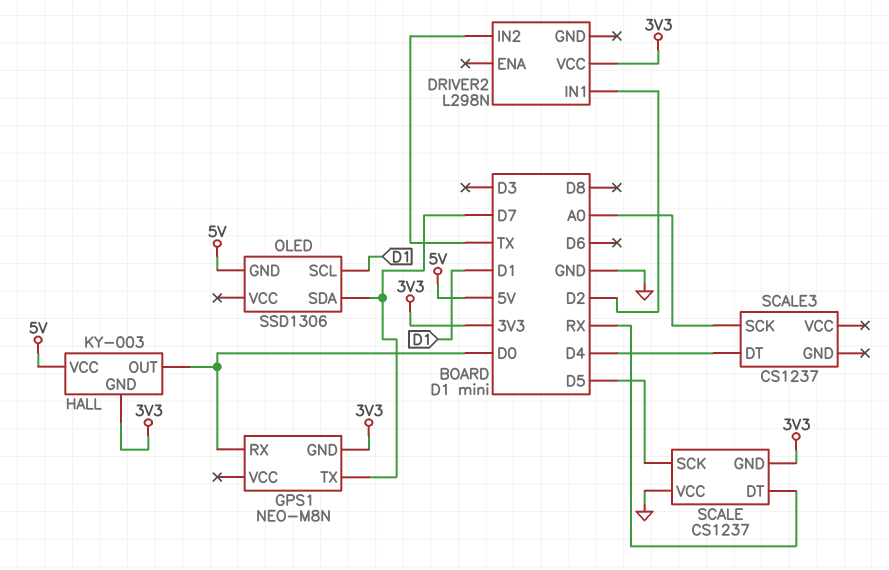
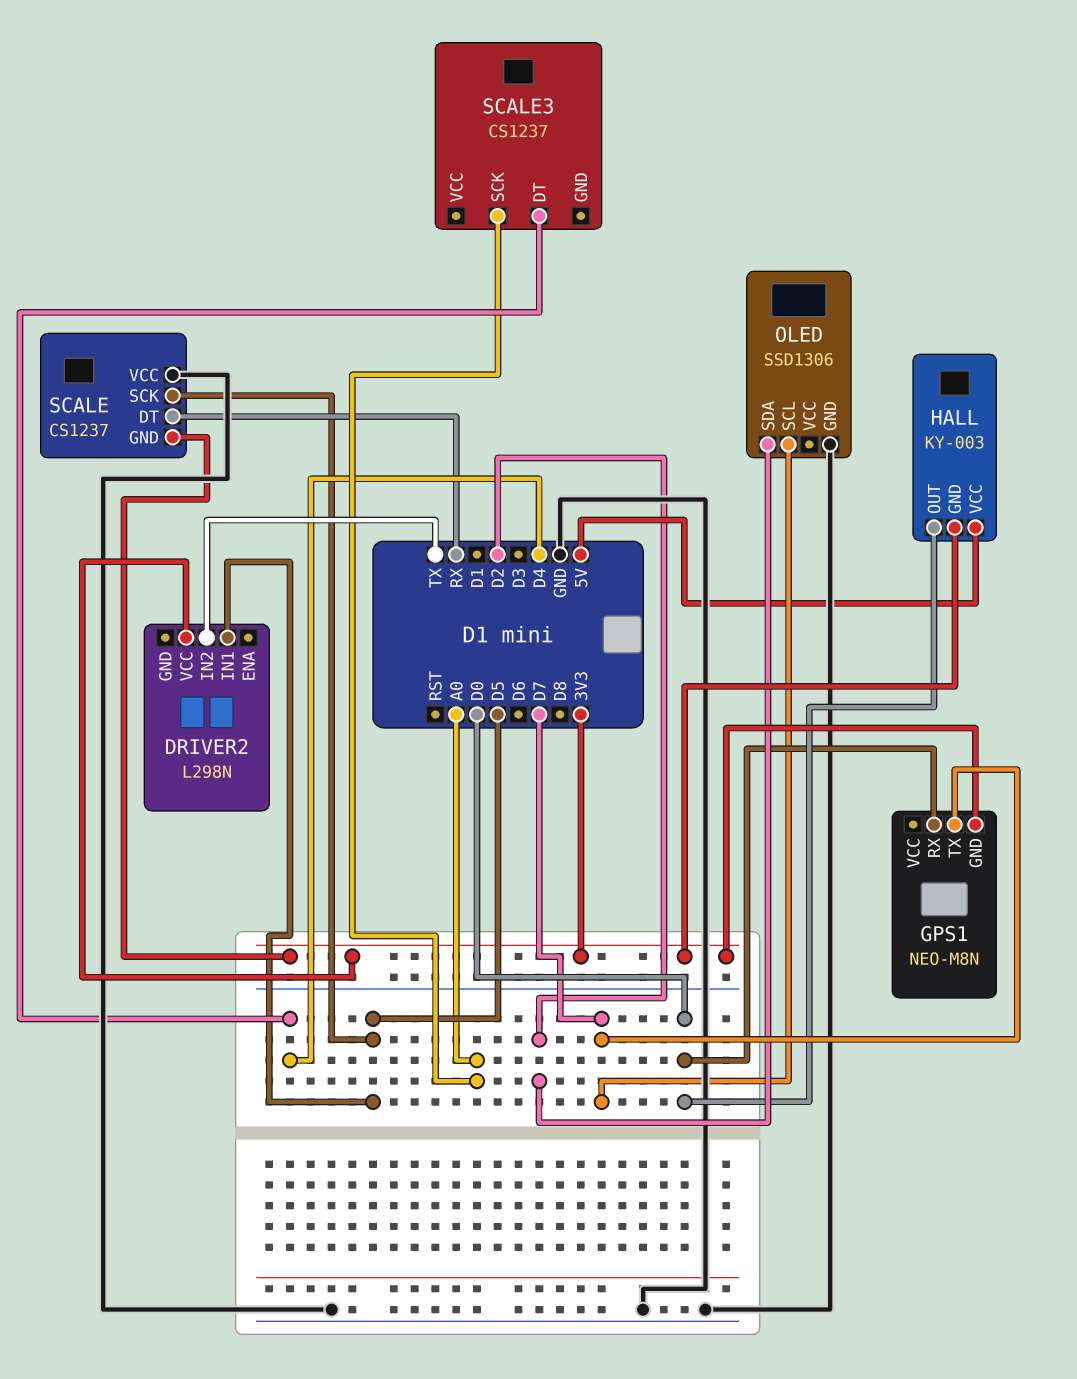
DRIVER2 pin IN1: D2 -> D5
OLED pin GND: 5V -> GND
OLED pin SCL: D1 -> D7
OLED pin SDA: D7 -> D2

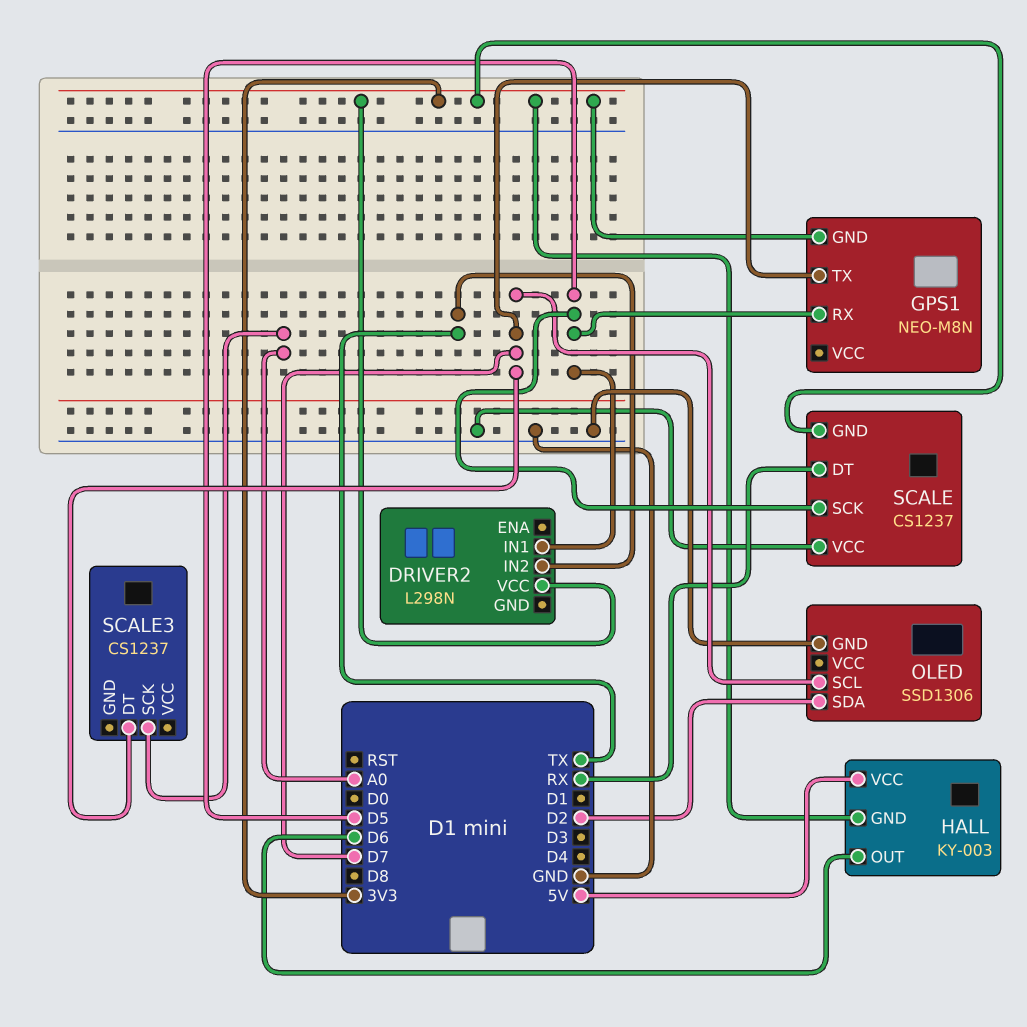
GPS1 pin RX: D0 -> D5
HALL pin OUT: D0 -> D6
SCALE3 pin DT: D4 -> D7

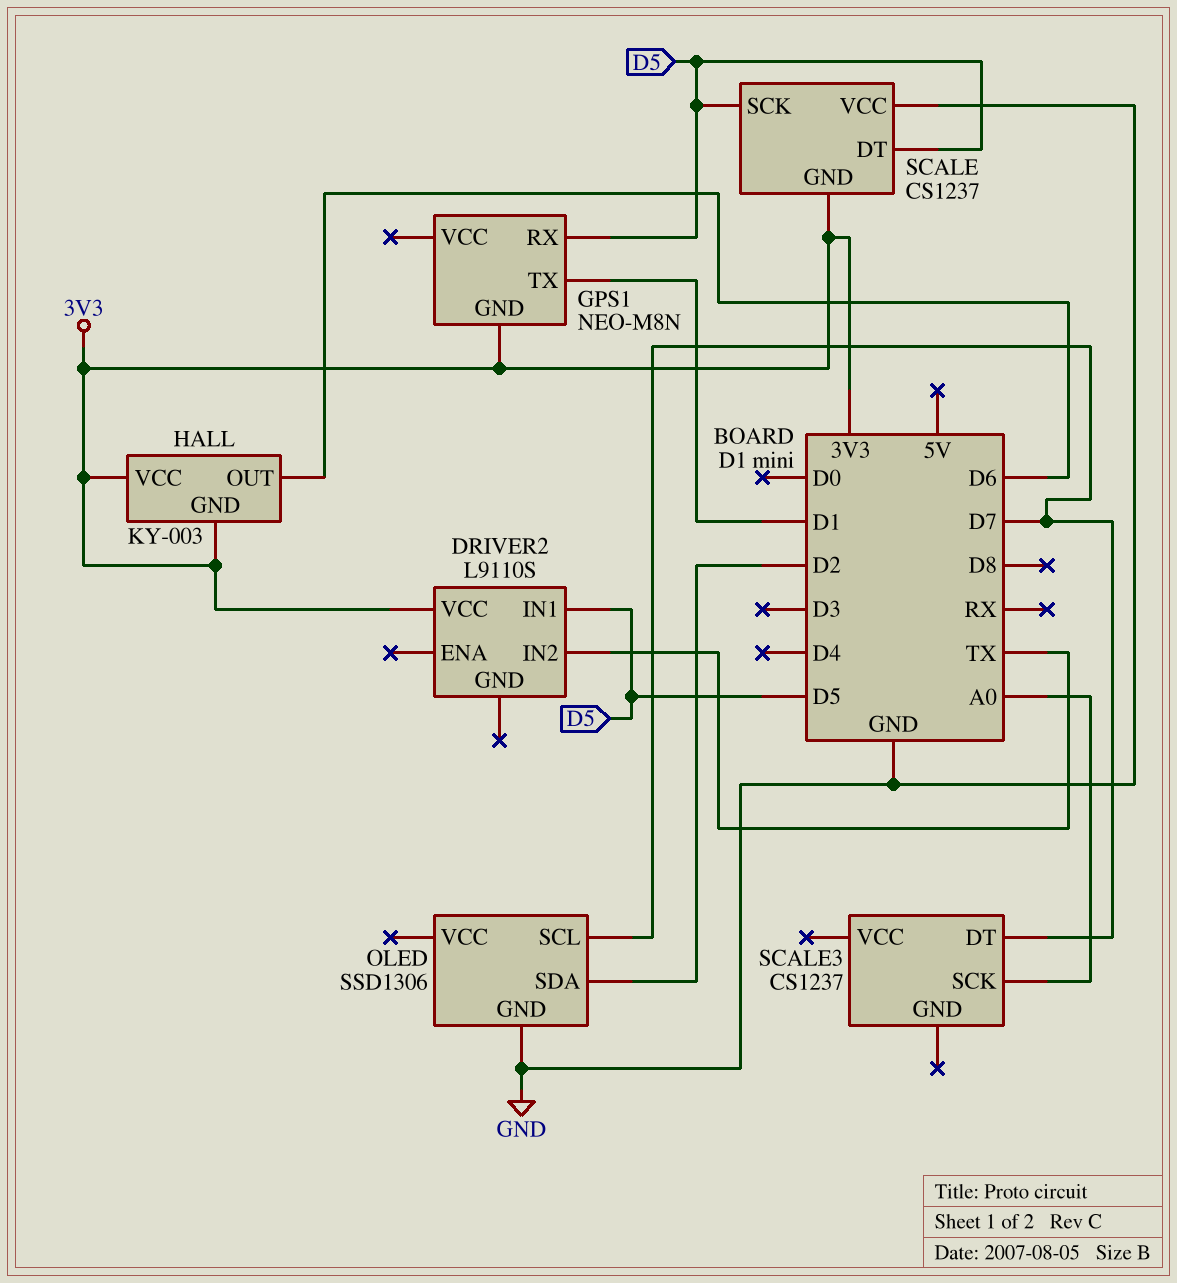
DRIVER2: L298N -> L9110S
GPS1 pin TX: D7 -> D1
HALL pin VCC: 5V -> 3V3
SCALE pin DT: RX -> D5

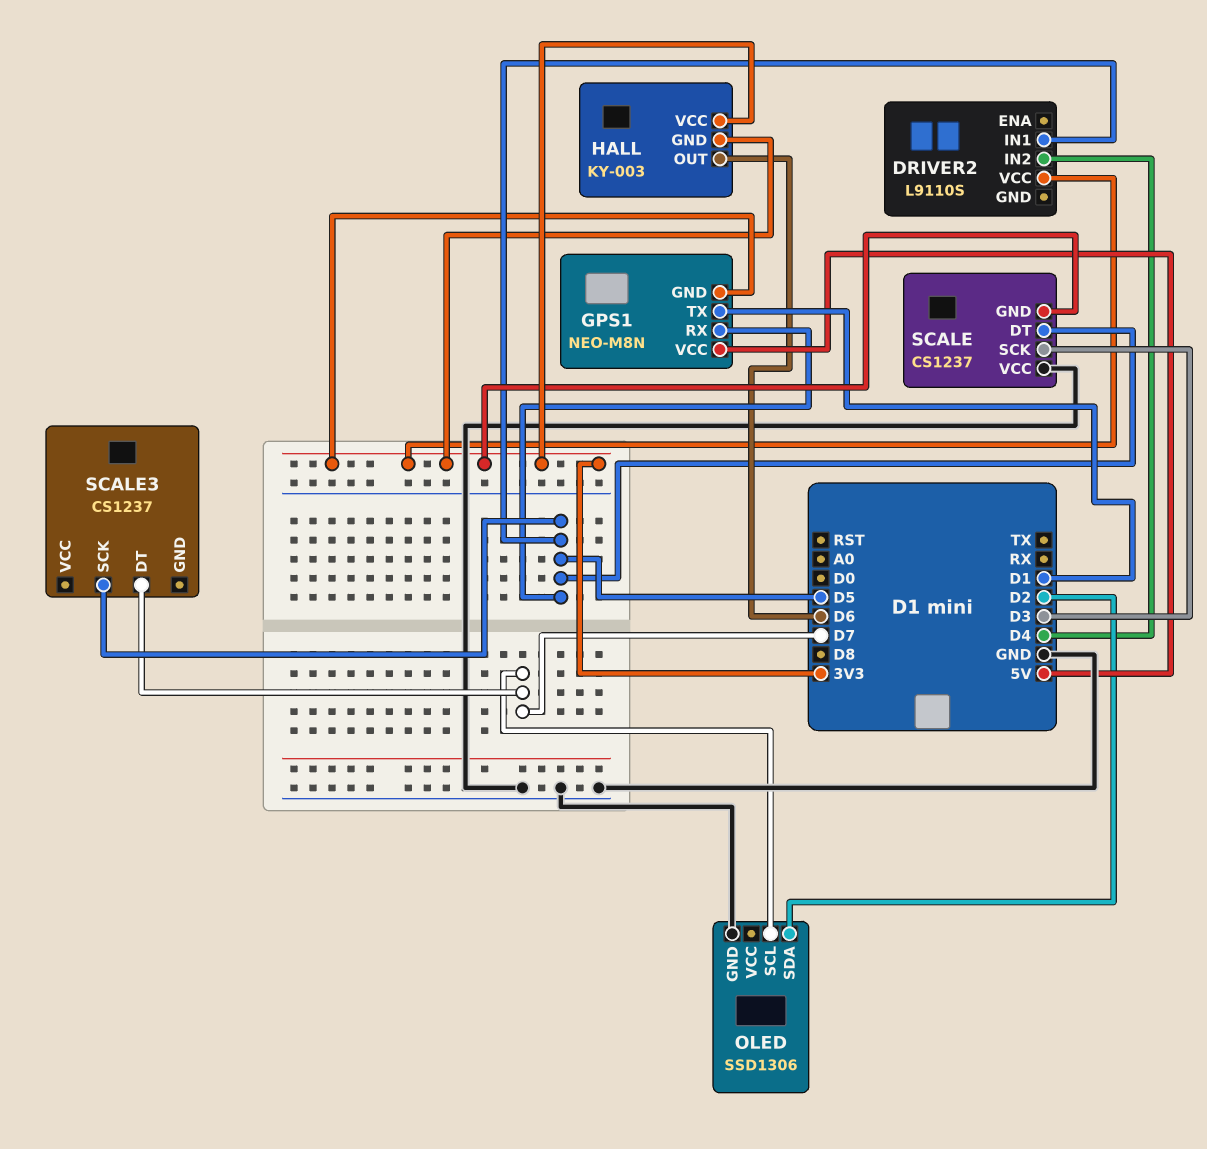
DRIVER2 pin IN2: TX -> D4
GPS1 pin VCC: none -> 5V
SCALE pin SCK: D5 -> D3
SCALE3 pin SCK: A0 -> D5

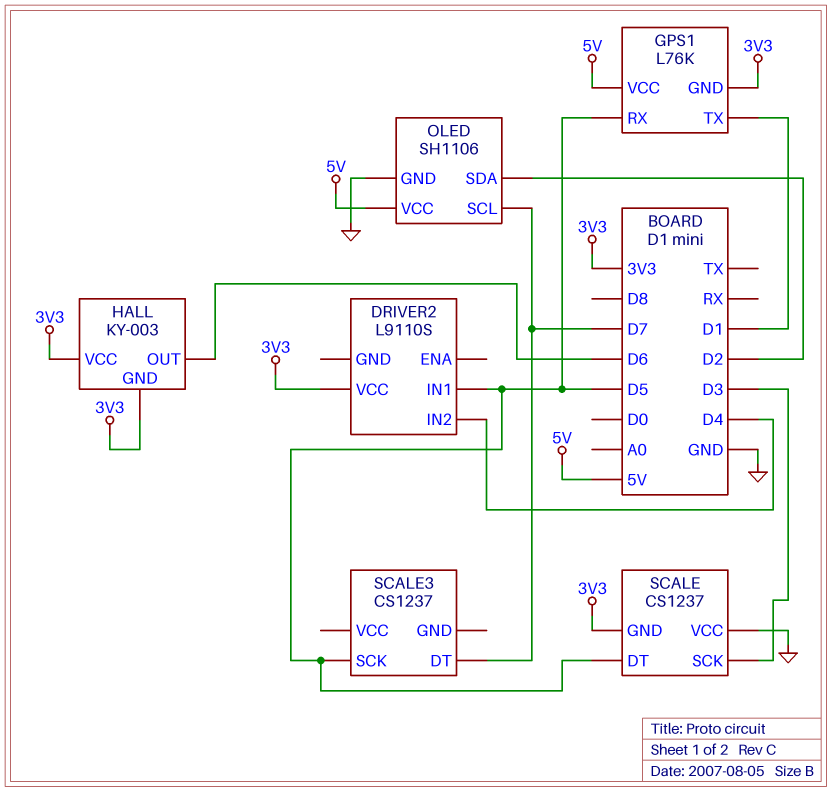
GPS1: NEO-M8N -> L76K
OLED: SSD1306 -> SH1106
OLED pin VCC: none -> 5V

